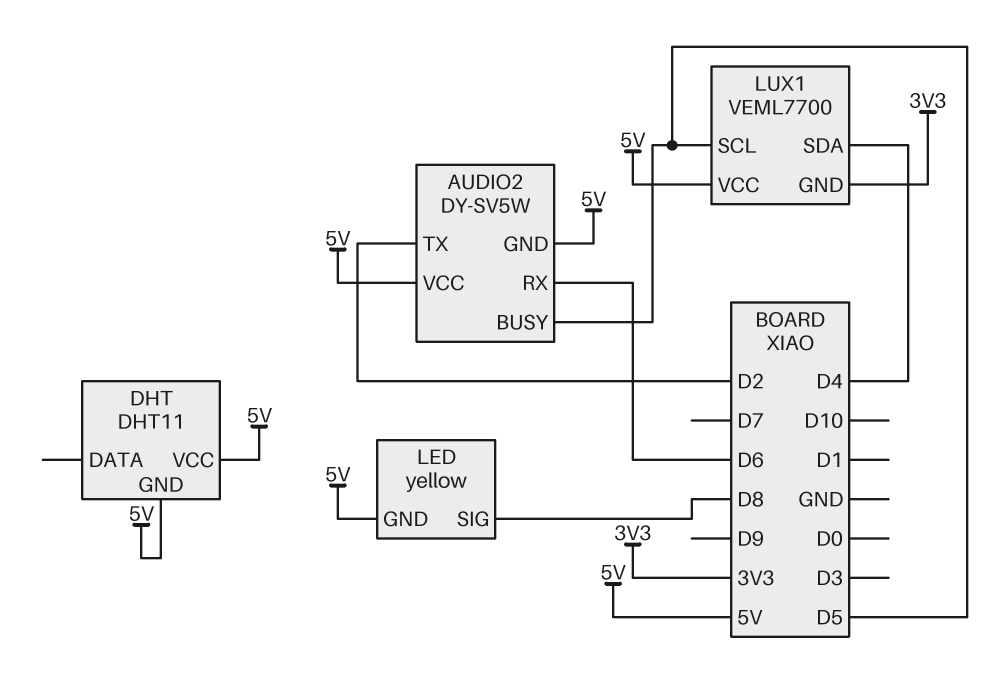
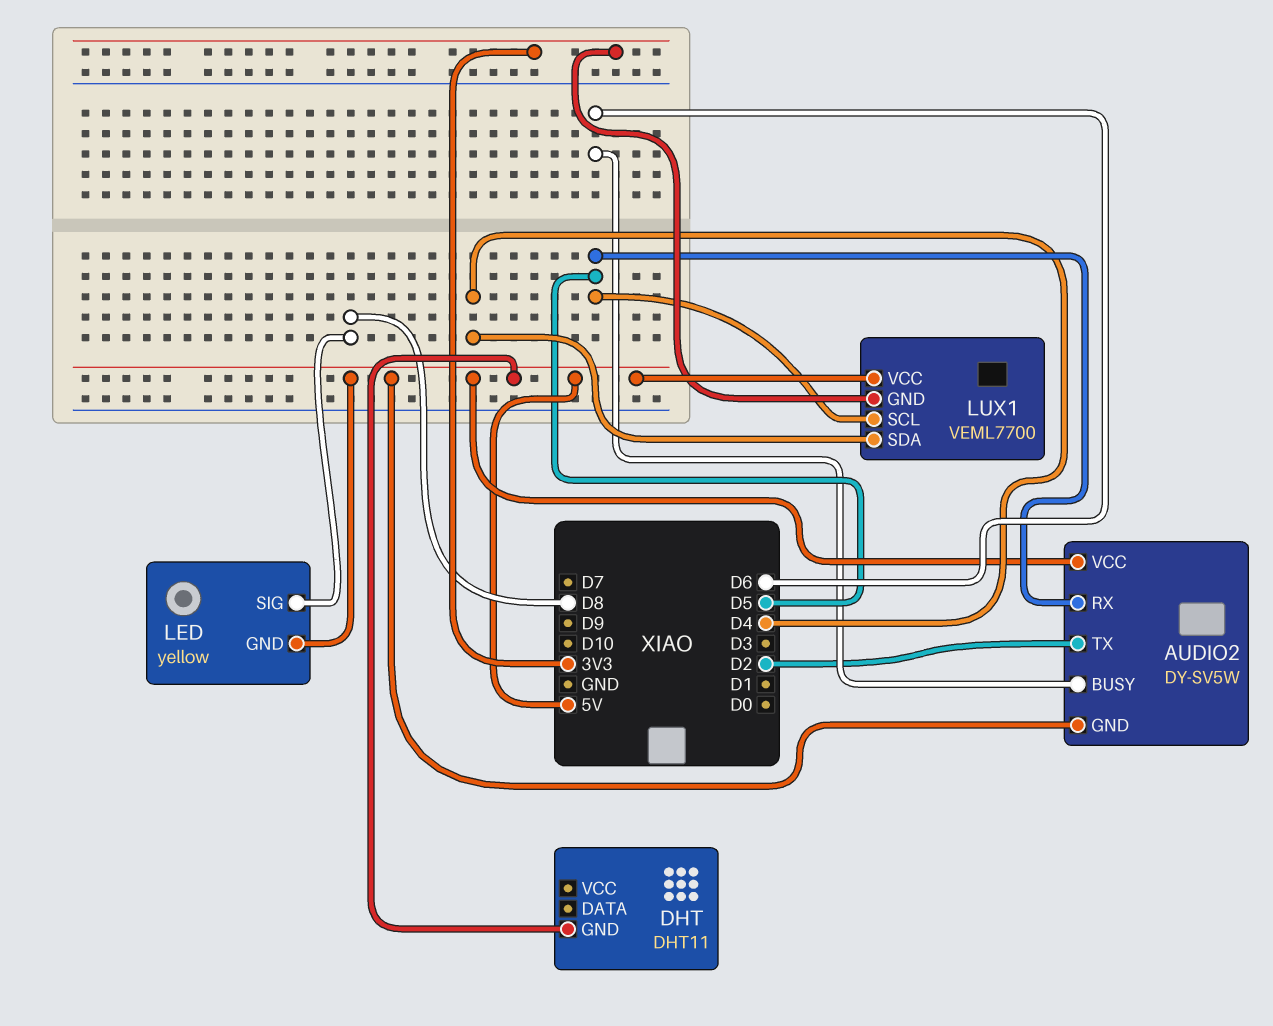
AUDIO2 pin BUSY: D5 -> D6
AUDIO2 pin RX: D6 -> D5
DHT pin VCC: 5V -> none

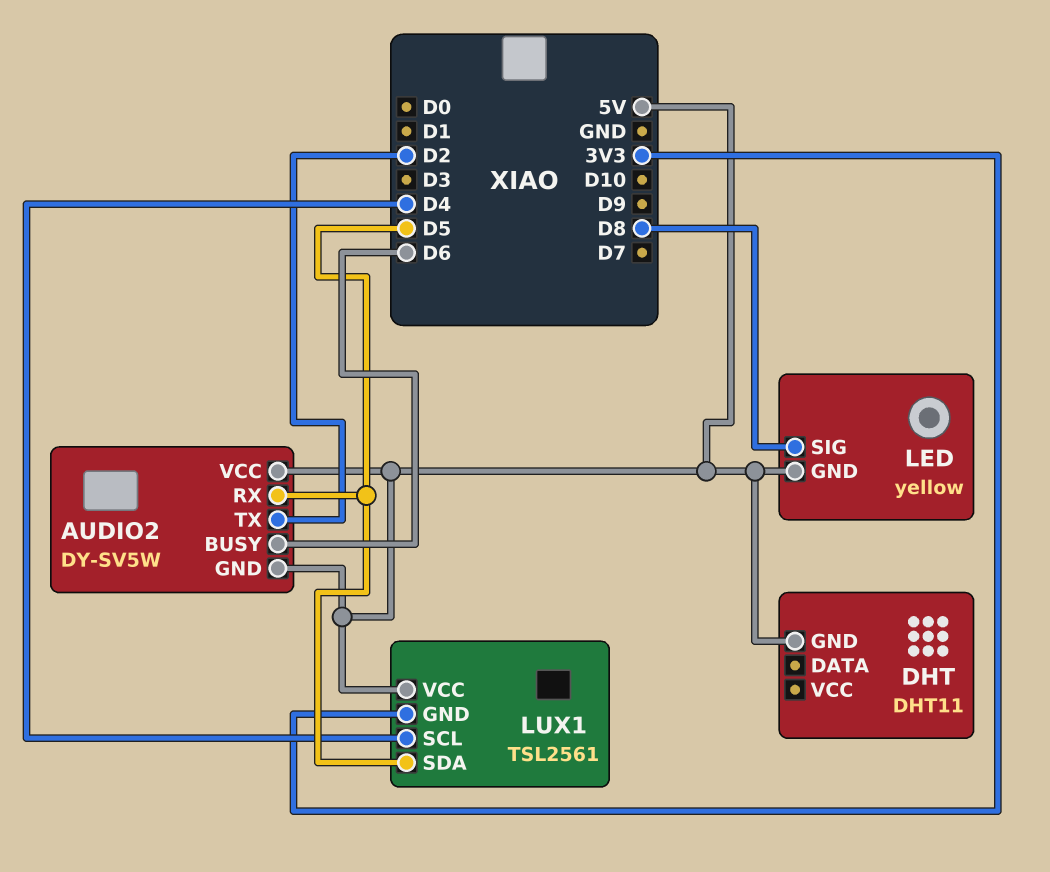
LUX1: VEML7700 -> TSL2561
LUX1 pin SCL: D5 -> D4
LUX1 pin SDA: D4 -> D5

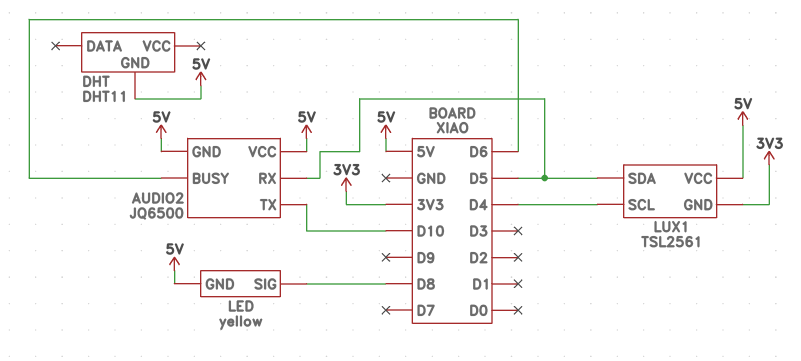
AUDIO2: DY-SV5W -> JQ6500
AUDIO2 pin TX: D2 -> D10

